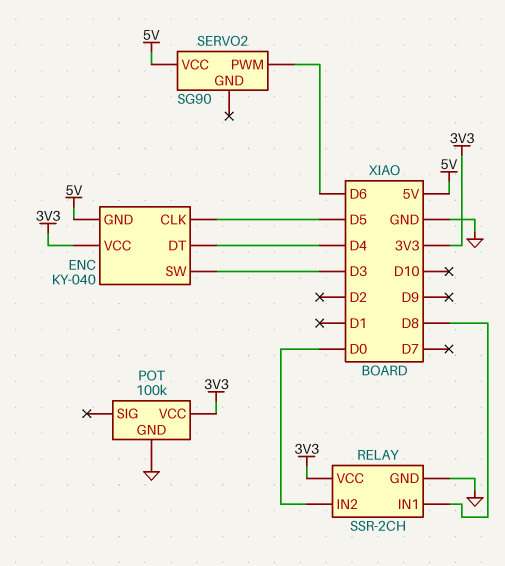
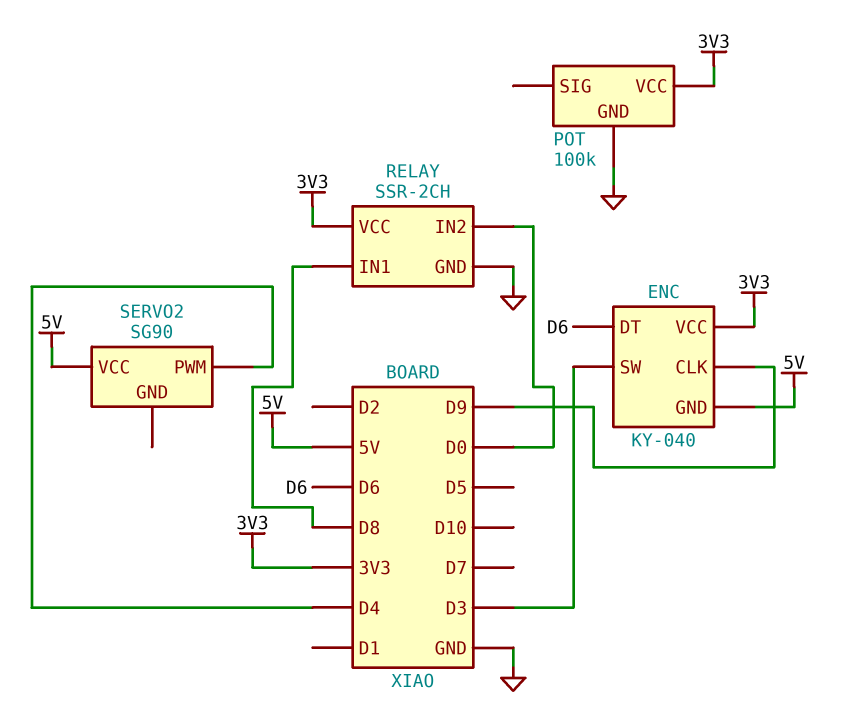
ENC pin CLK: D5 -> D9
ENC pin DT: D4 -> D6
SERVO2 pin PWM: D6 -> D4

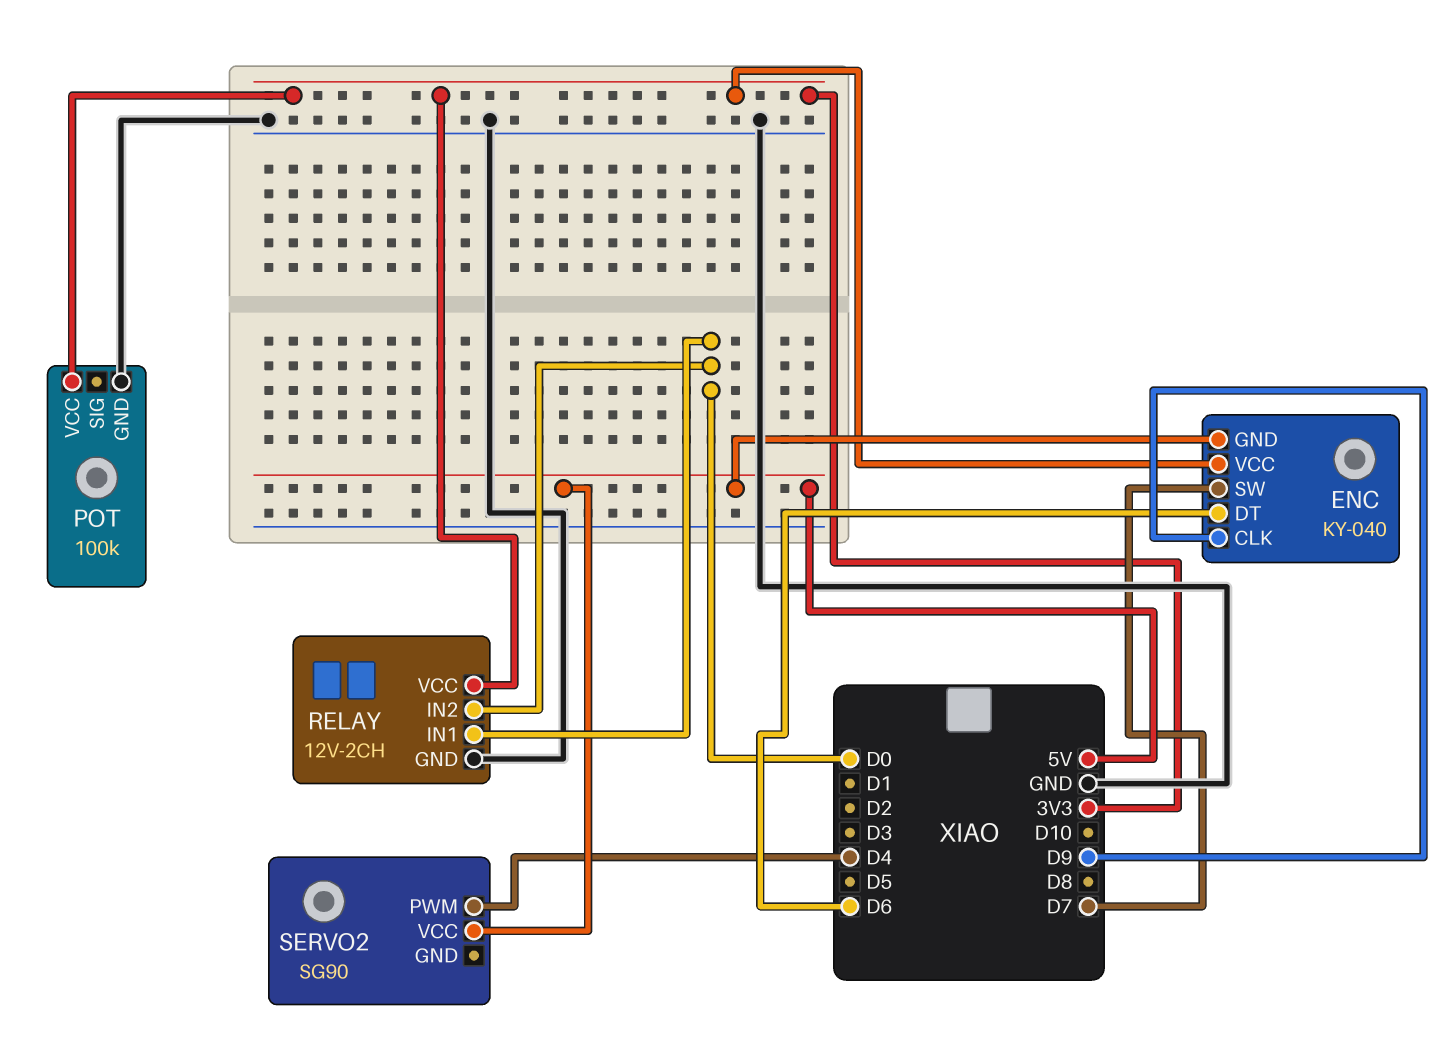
ENC pin SW: D3 -> D7
RELAY: SSR-2CH -> 12V-2CH
RELAY pin IN1: D8 -> D0

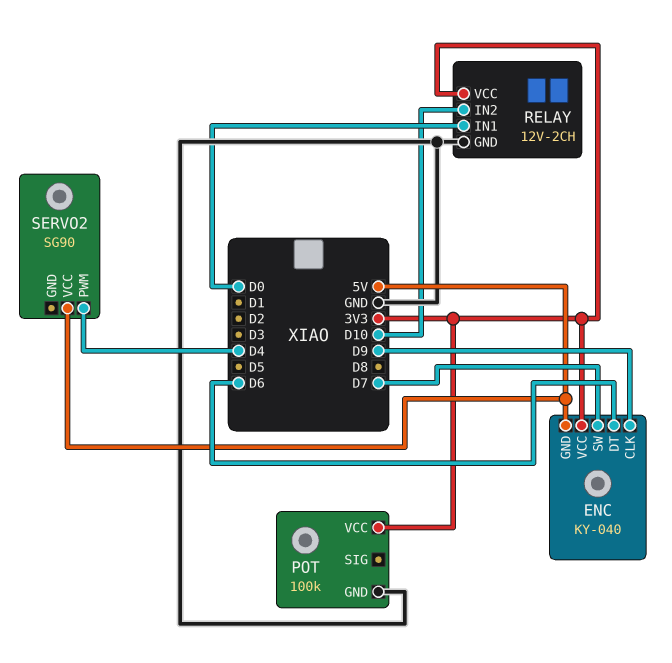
RELAY pin IN2: D0 -> D10

